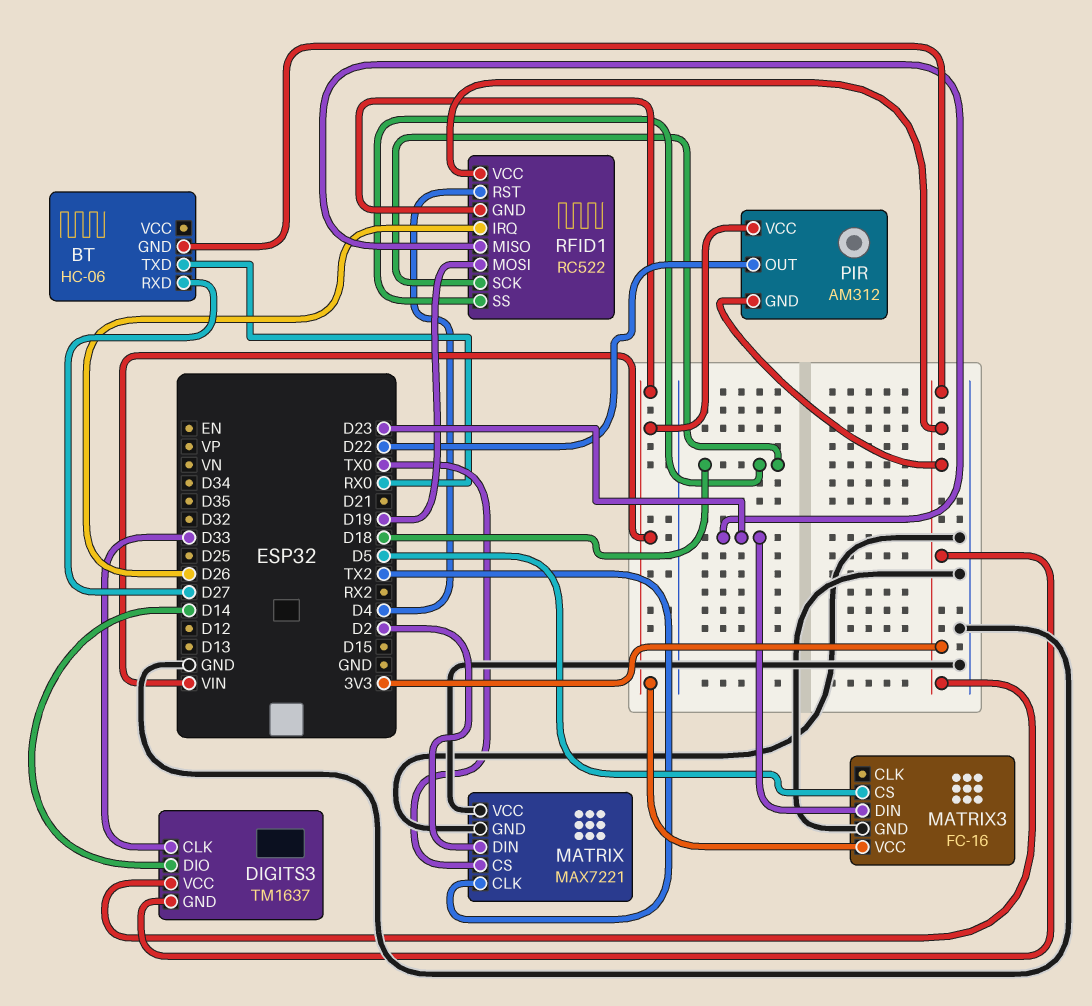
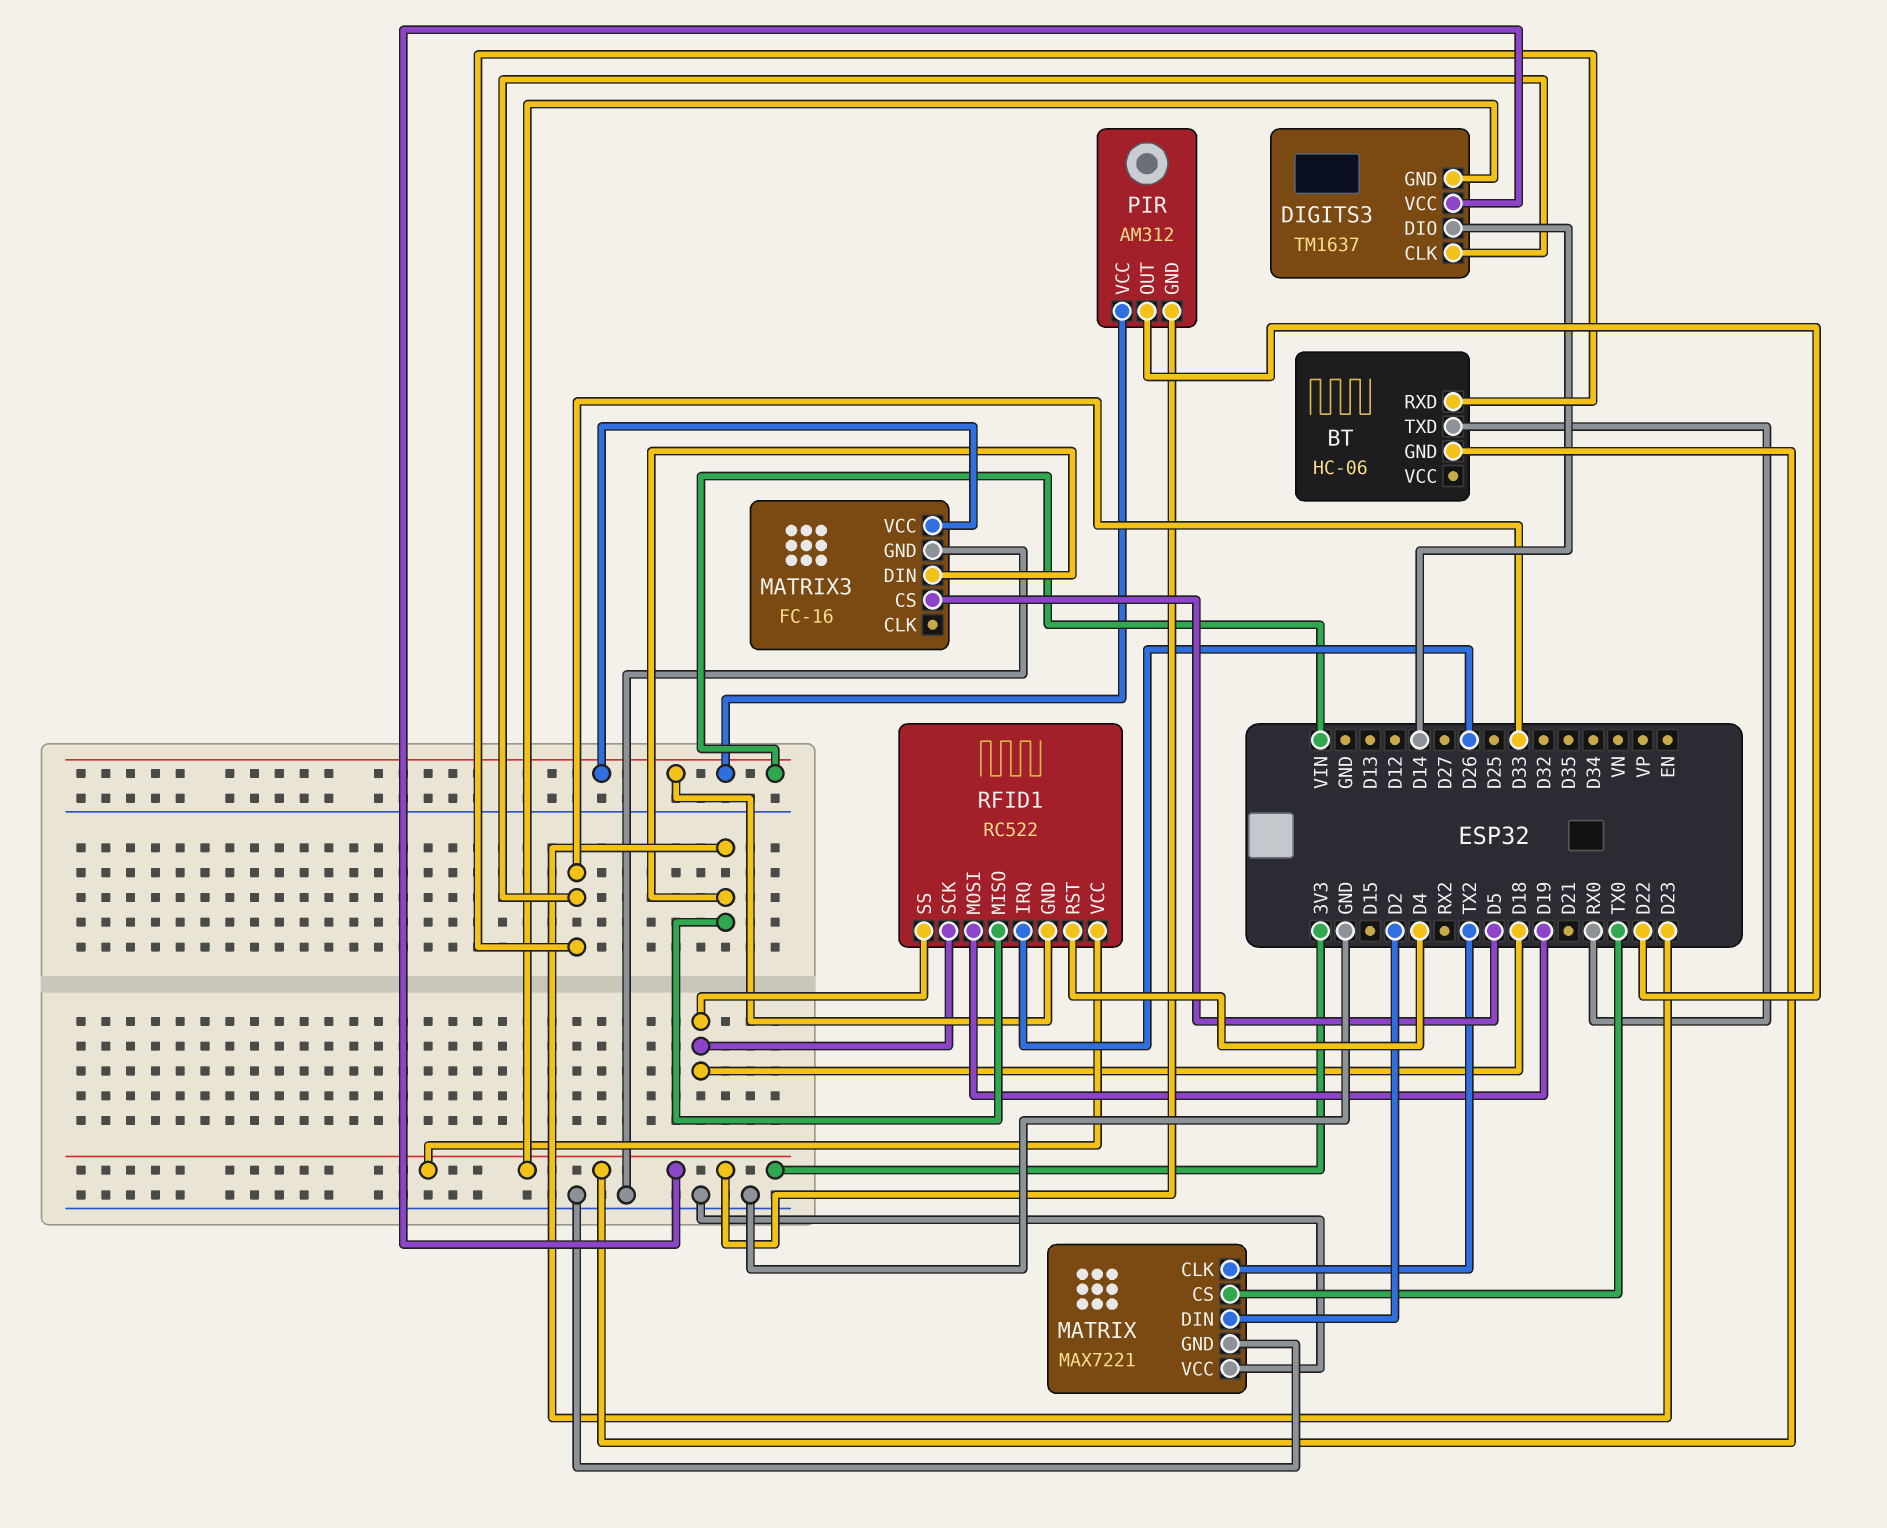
BT pin RXD: D27 -> D33

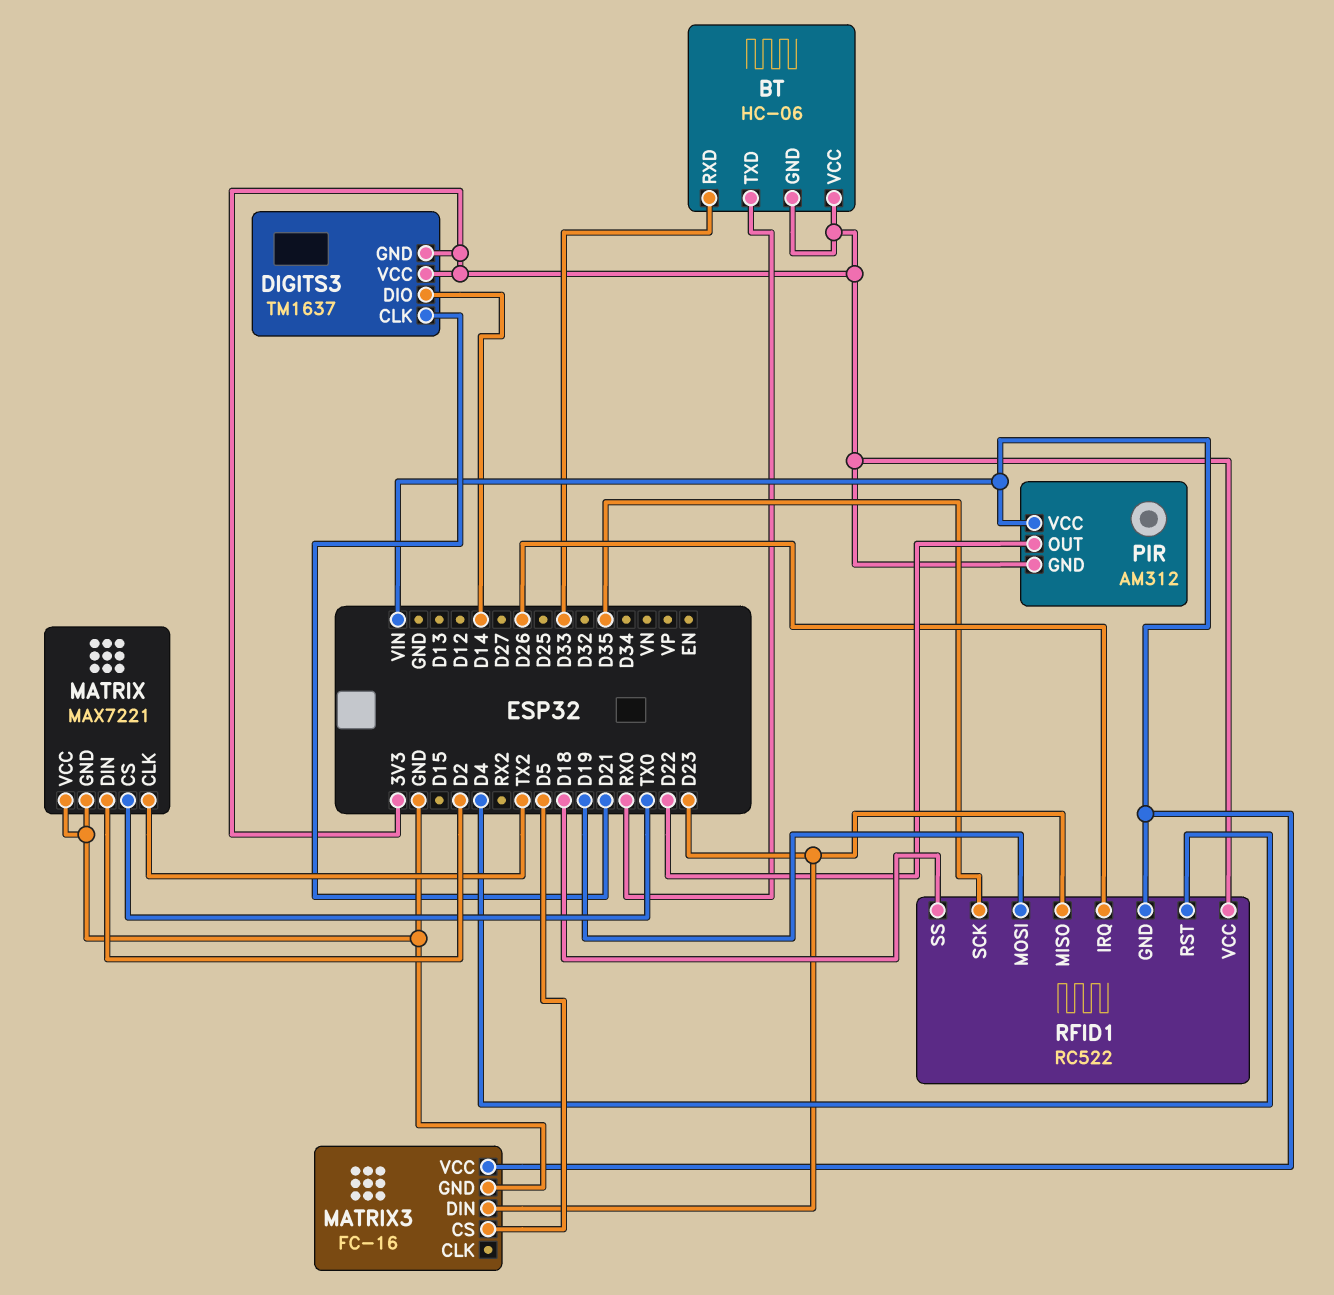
BT pin VCC: none -> 3V3
DIGITS3 pin CLK: D33 -> D21
RFID1 pin SCK: D18 -> D35

